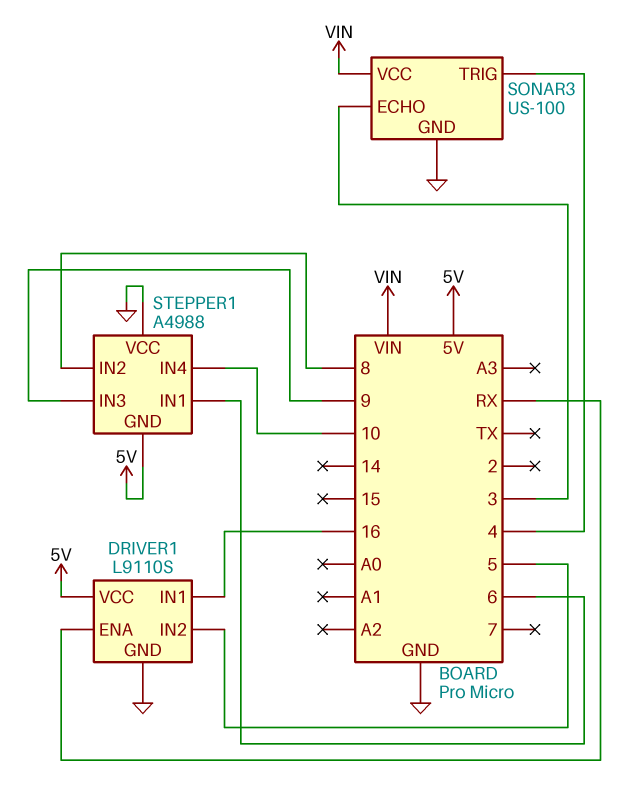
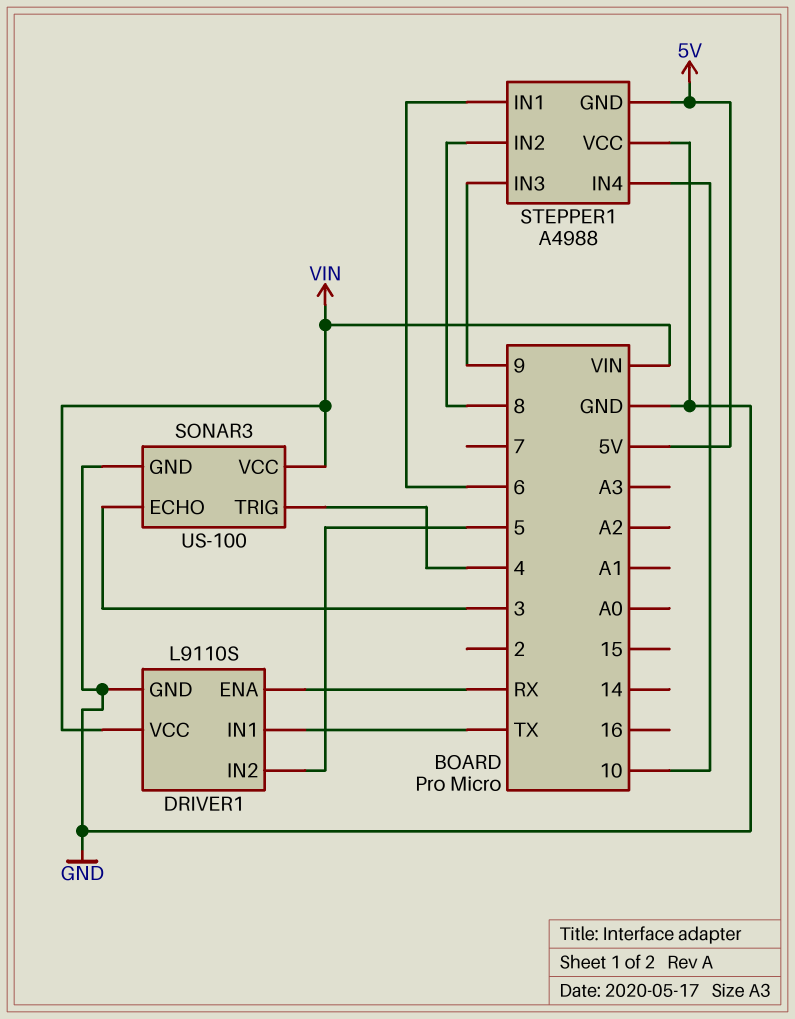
DRIVER1 pin IN1: 16 -> TX
DRIVER1 pin VCC: 5V -> VIN

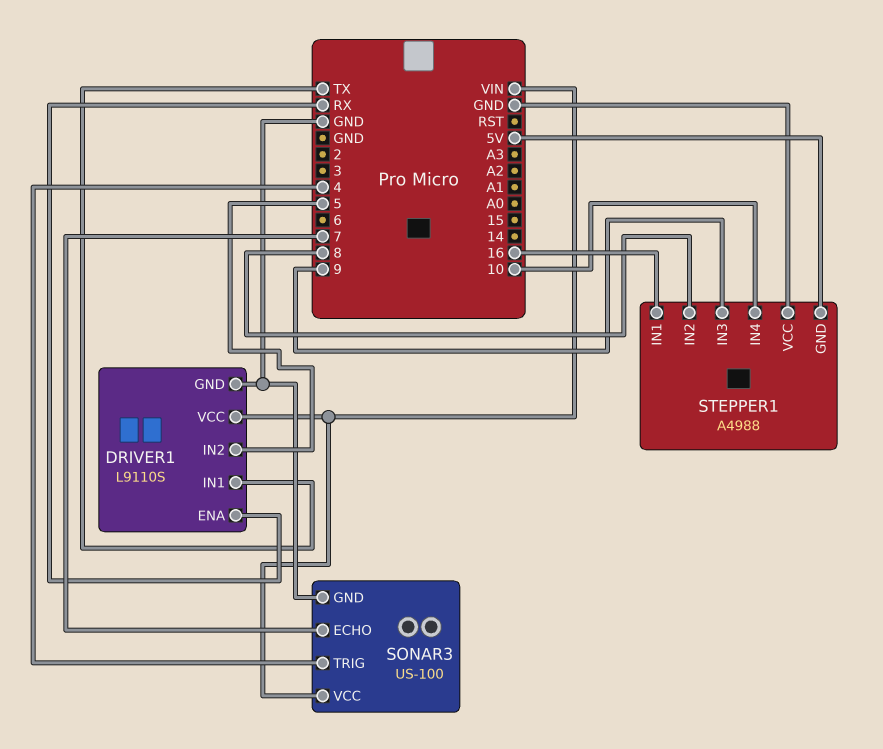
SONAR3 pin ECHO: 3 -> 7
STEPPER1 pin IN1: 6 -> 16

